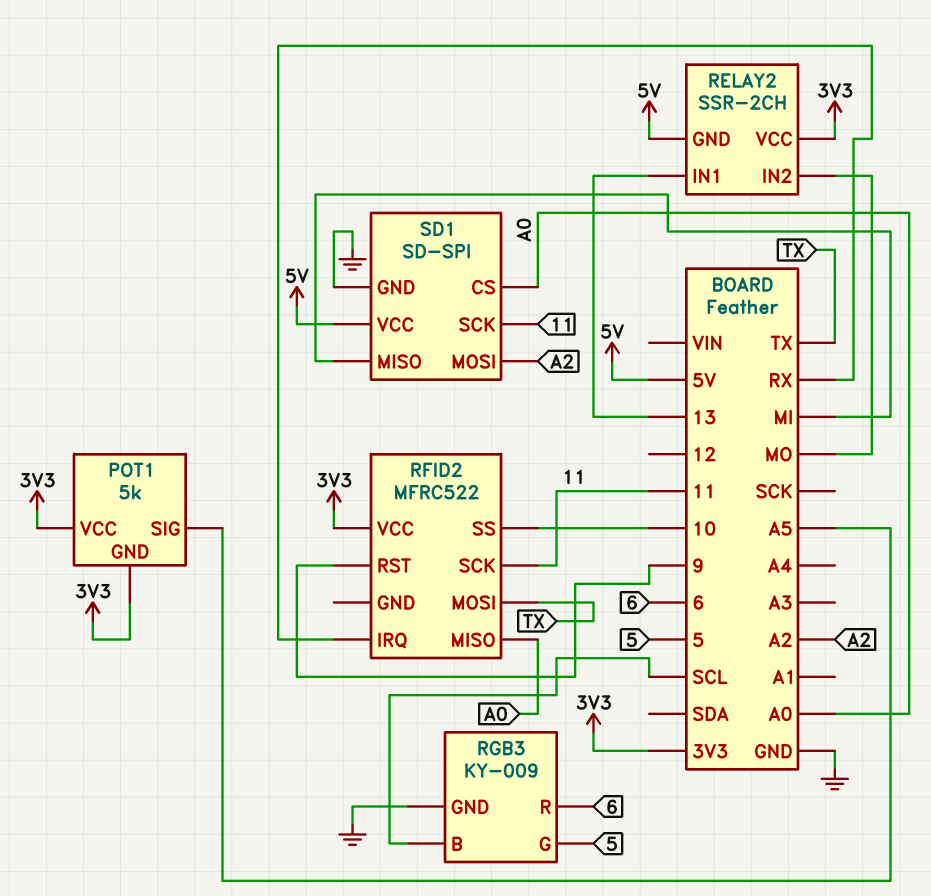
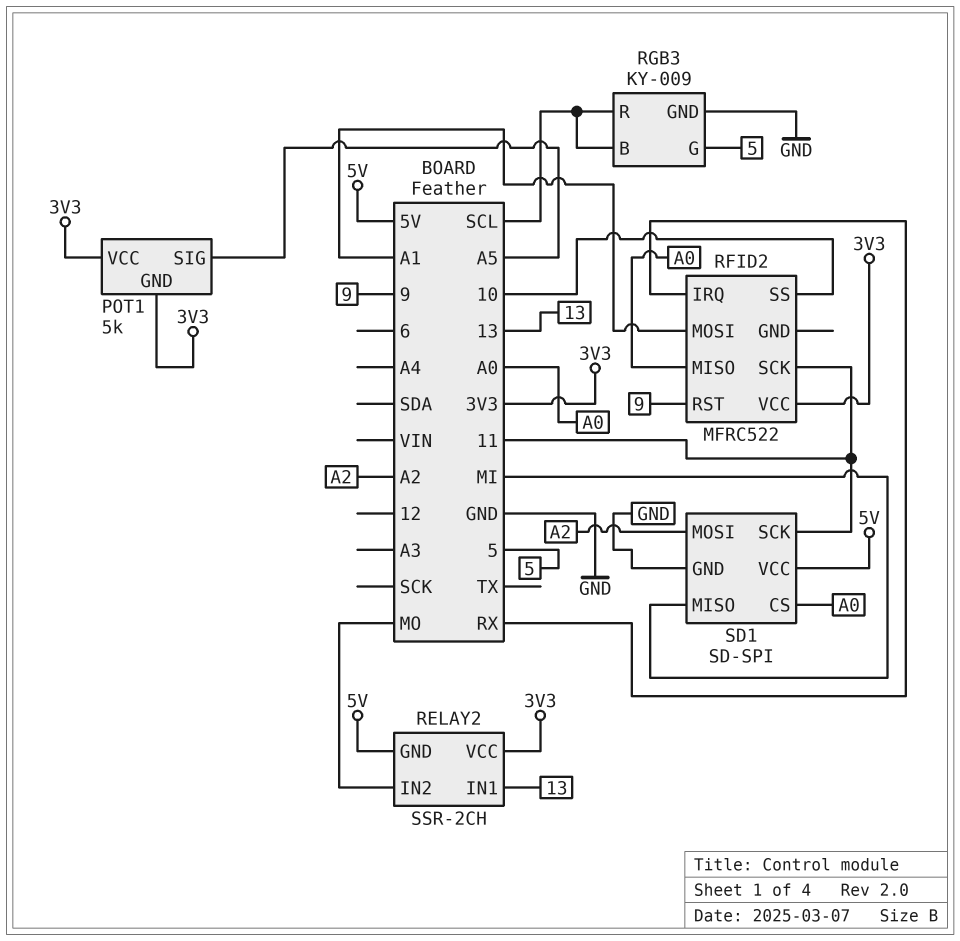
RFID2 pin MOSI: TX -> A1
RGB3 pin R: 6 -> SCL

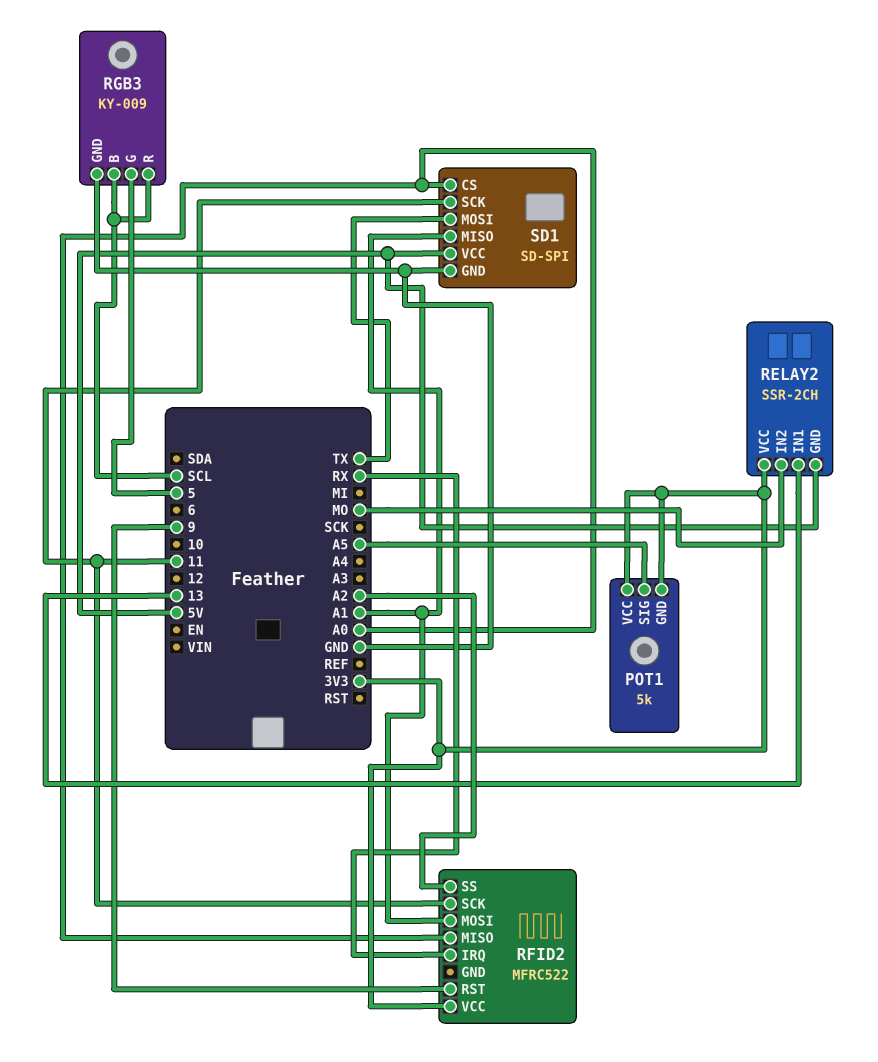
RFID2 pin SS: 10 -> A2
SD1 pin MISO: MI -> A1
SD1 pin MOSI: A2 -> TX

